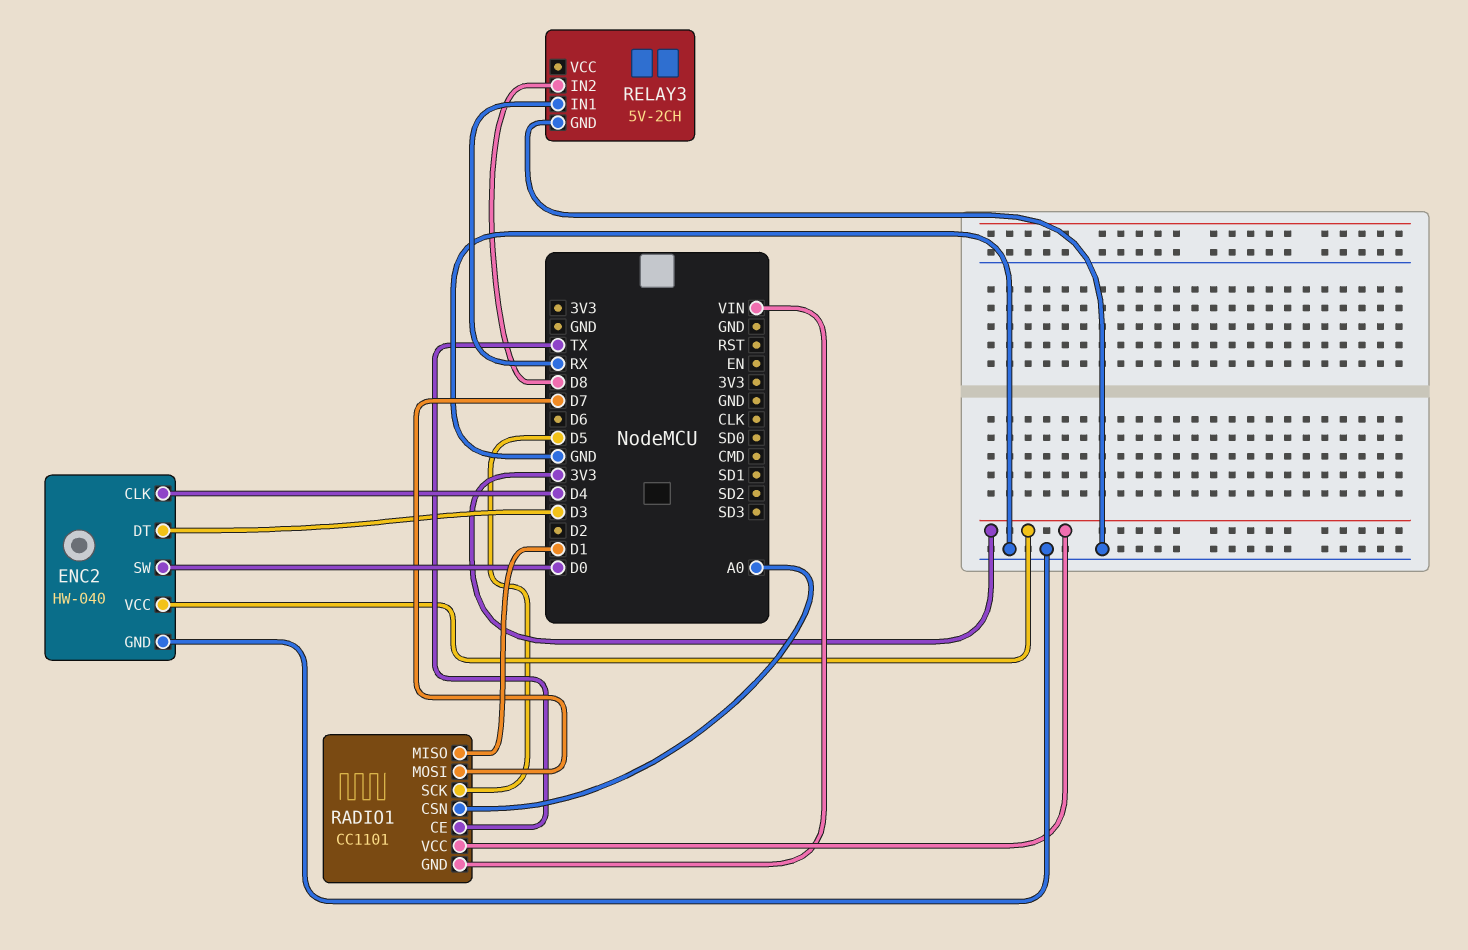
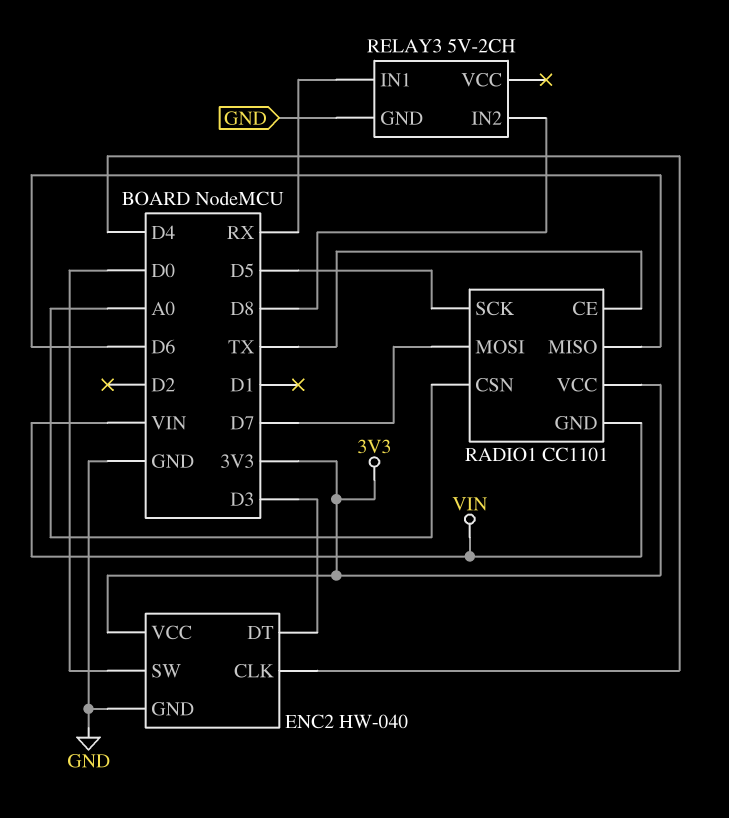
RADIO1 pin MISO: D1 -> D6

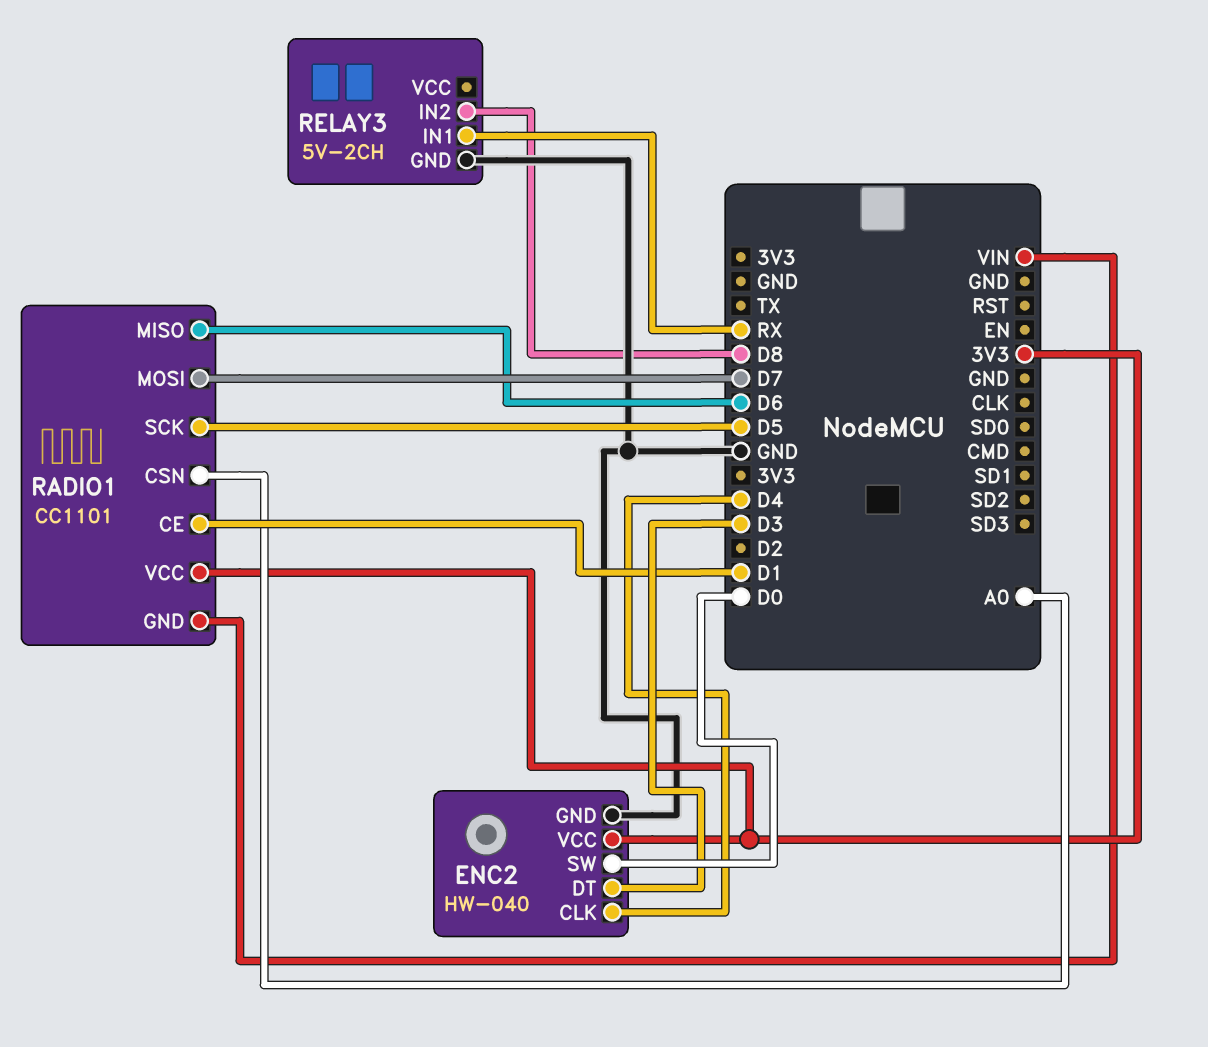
RADIO1 pin CE: TX -> D1

